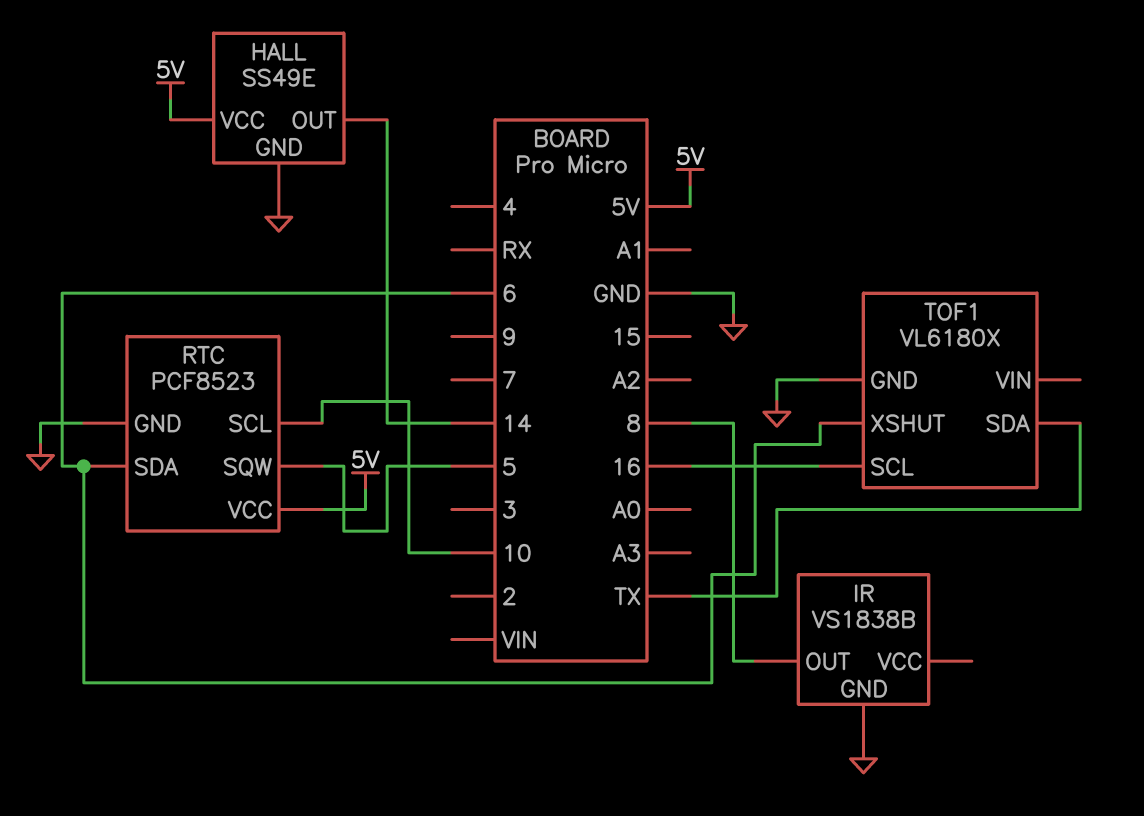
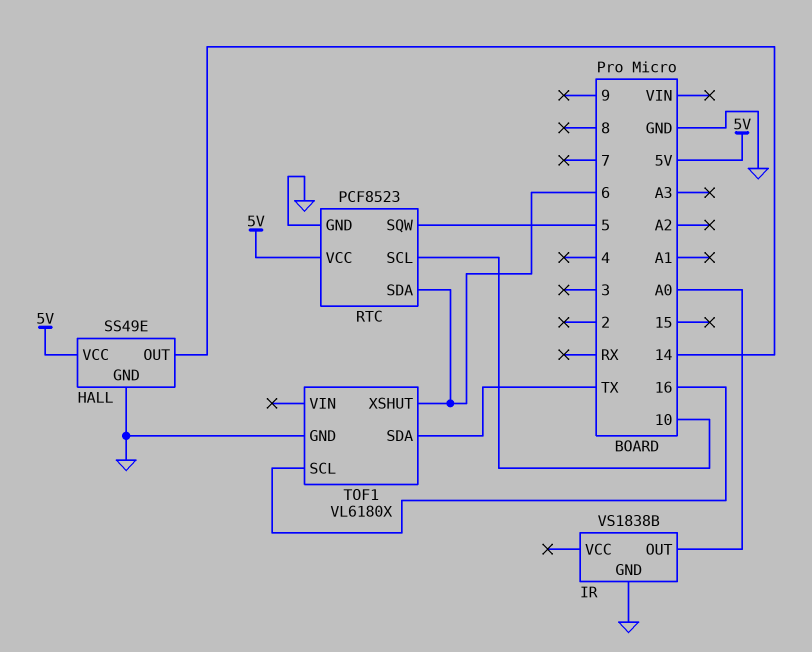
IR pin OUT: 8 -> A0

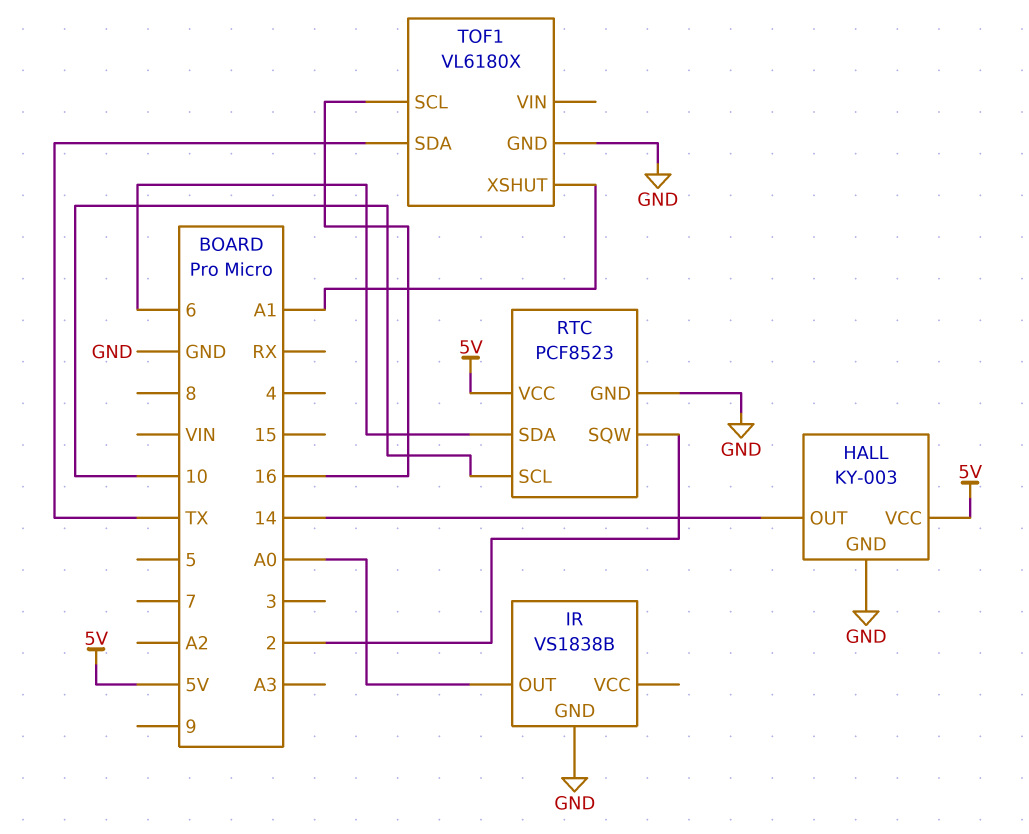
HALL: SS49E -> KY-003
RTC pin SQW: 5 -> 2
TOF1 pin XSHUT: 6 -> A1

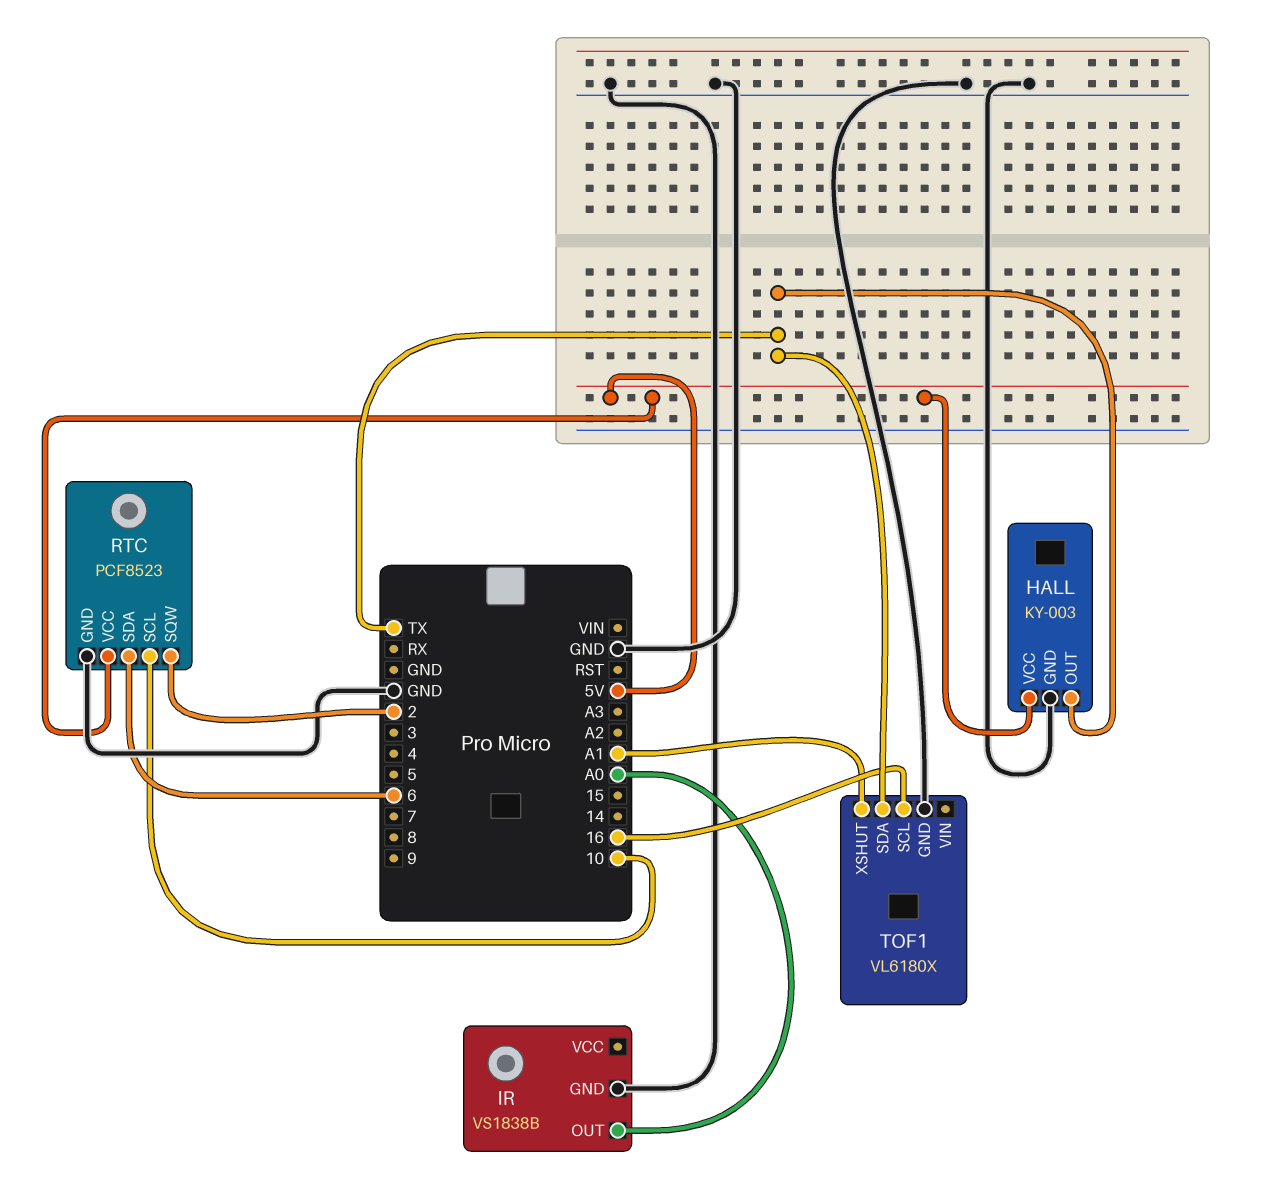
HALL pin OUT: 14 -> TX

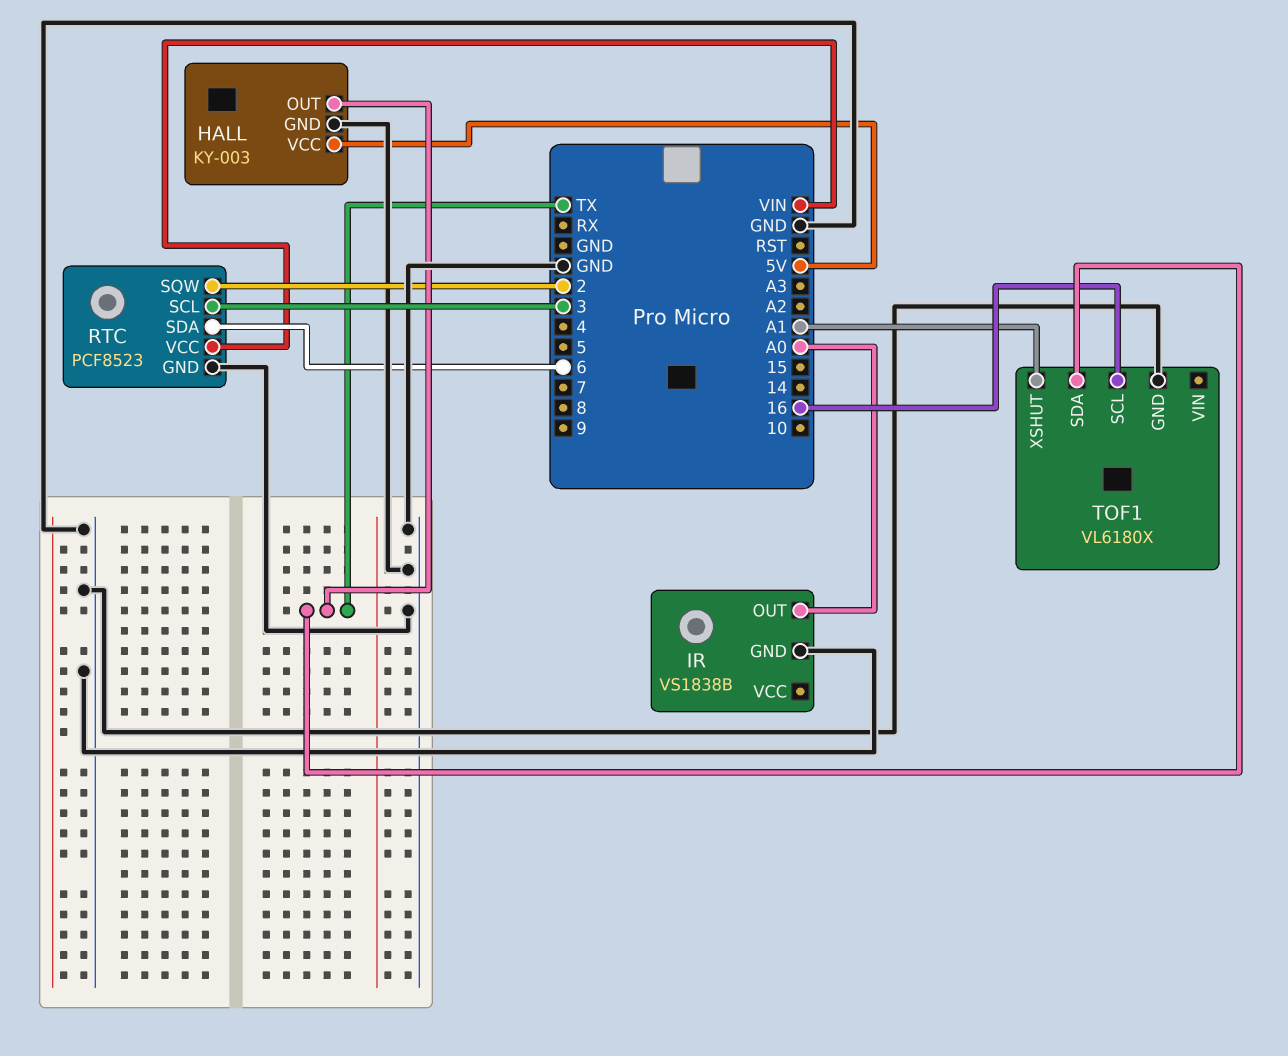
RTC pin SCL: 10 -> 3
RTC pin VCC: 5V -> VIN

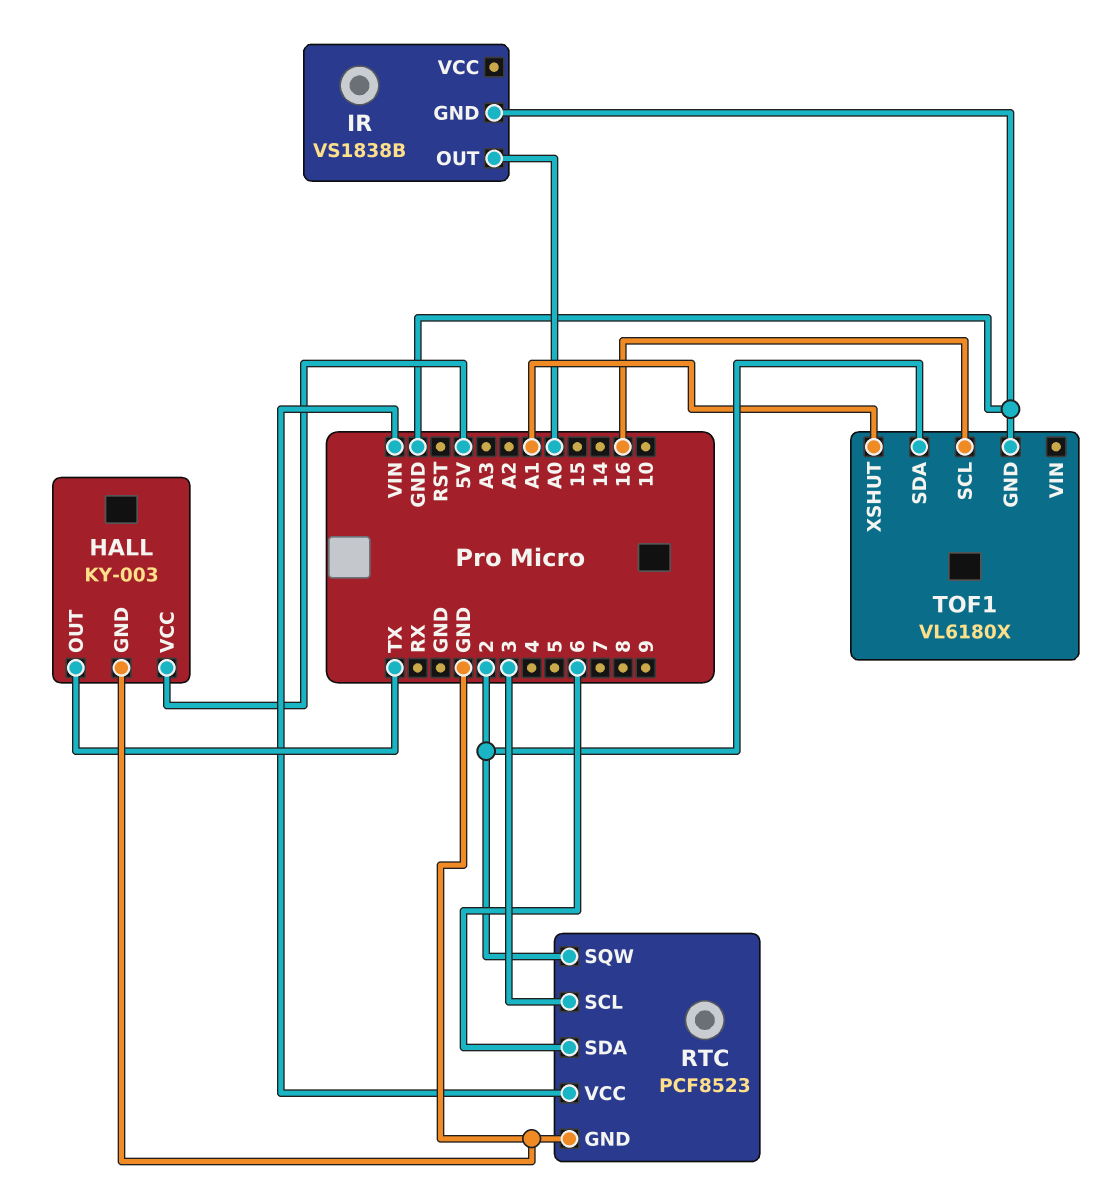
TOF1 pin SDA: TX -> 2

